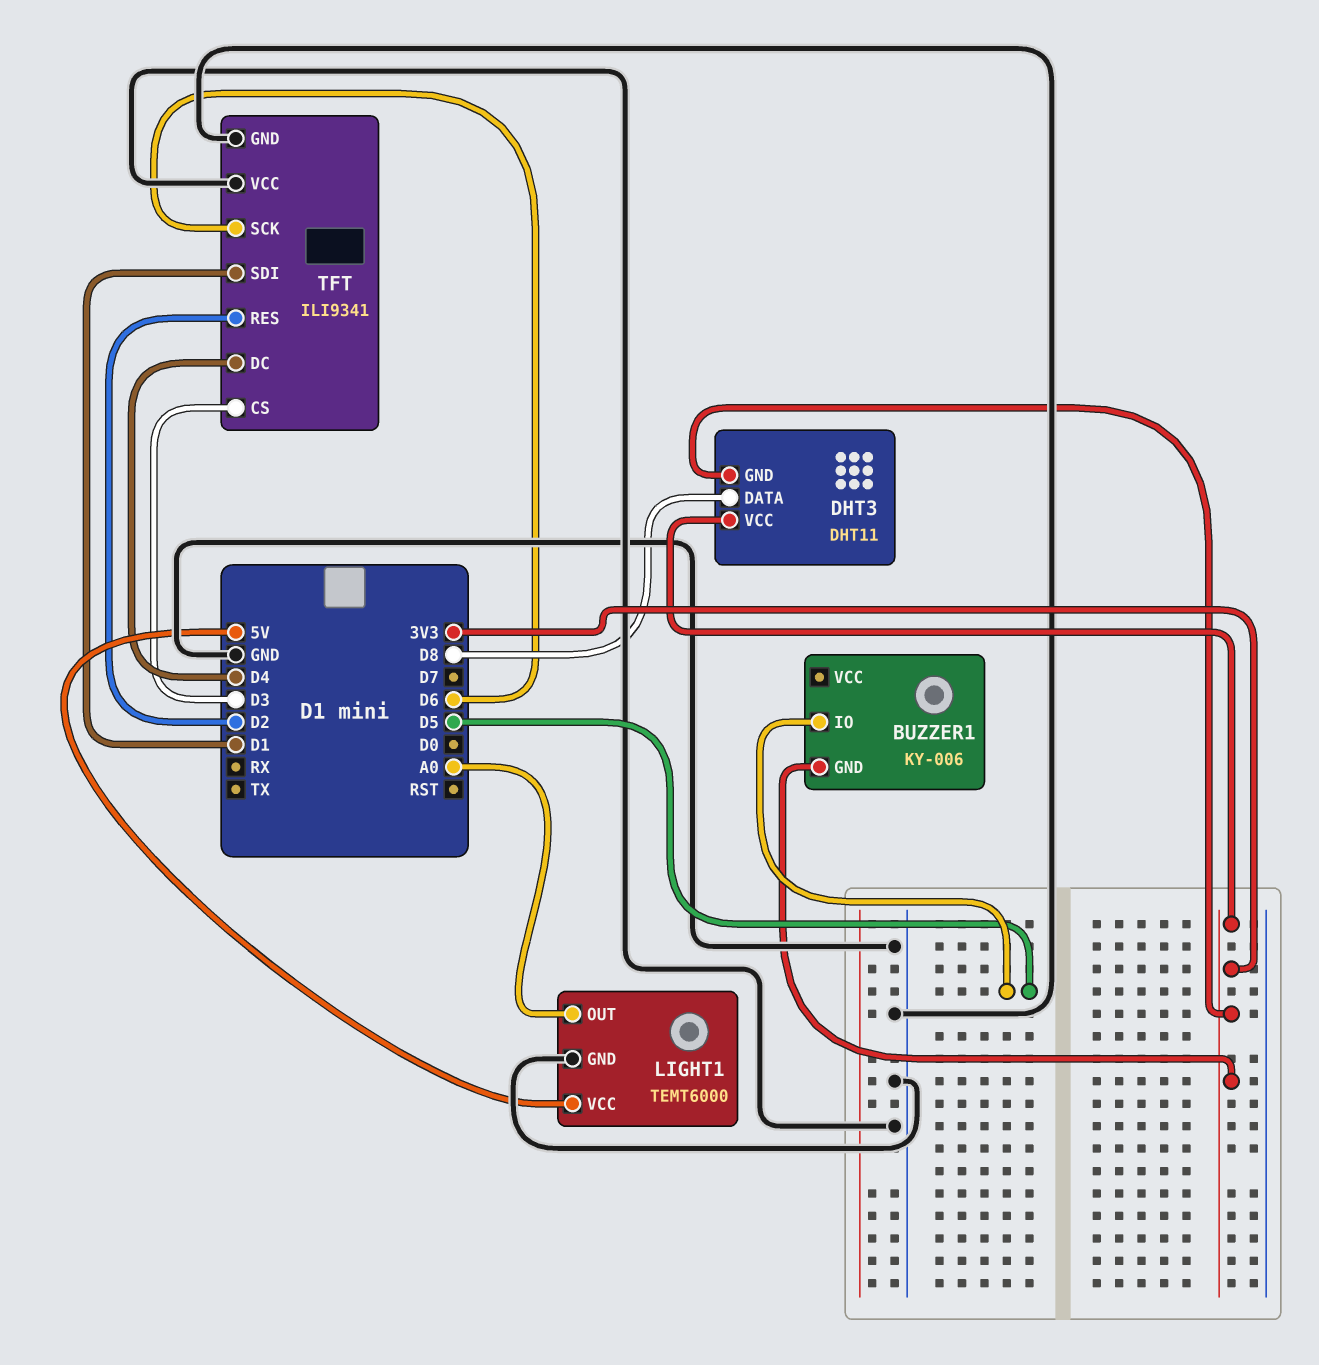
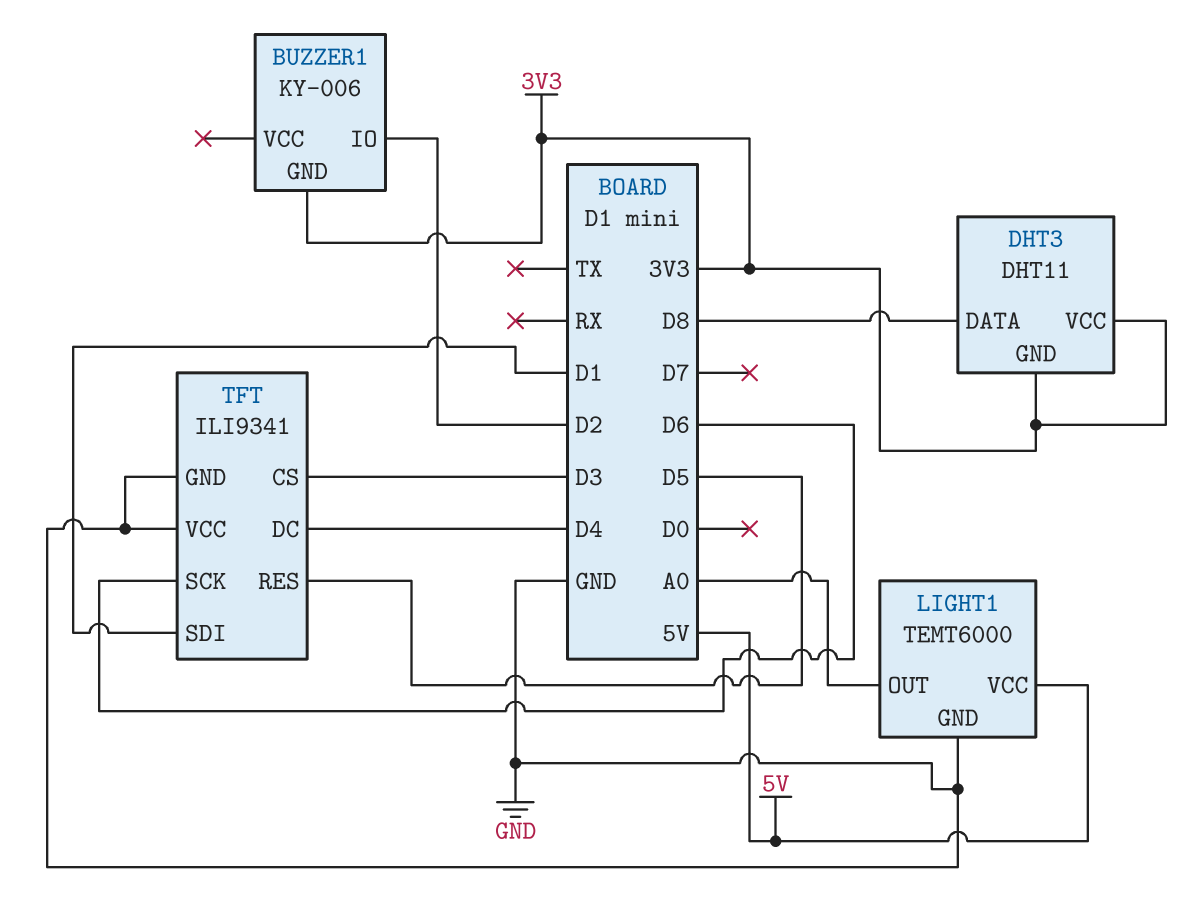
BUZZER1 pin IO: D5 -> D2
TFT pin RES: D2 -> D5

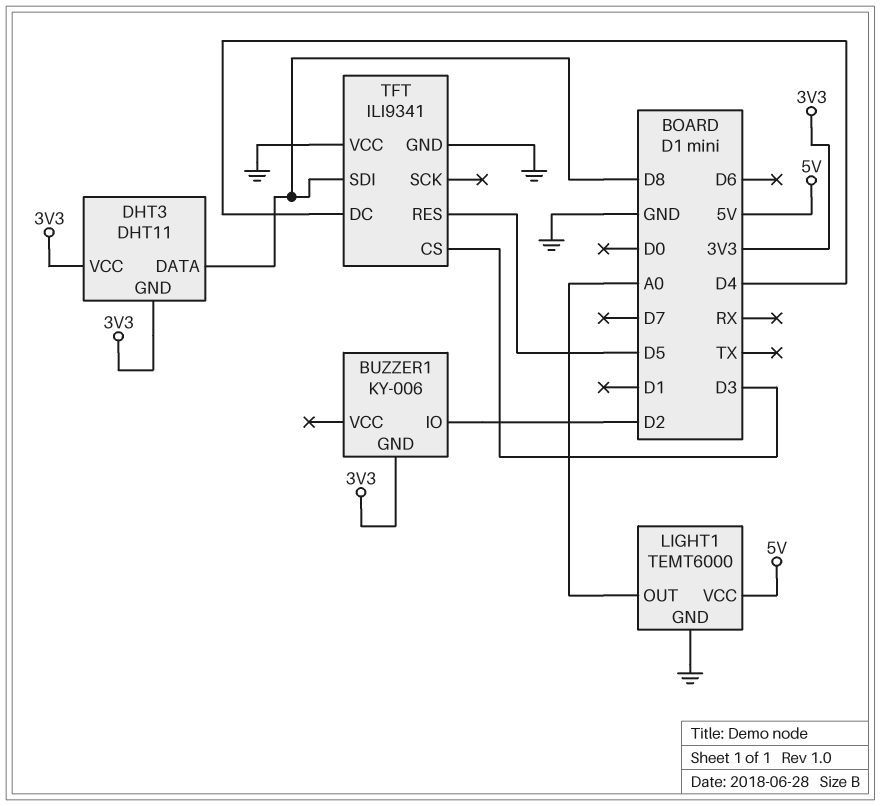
TFT pin SCK: D6 -> none
TFT pin SDI: D1 -> D8

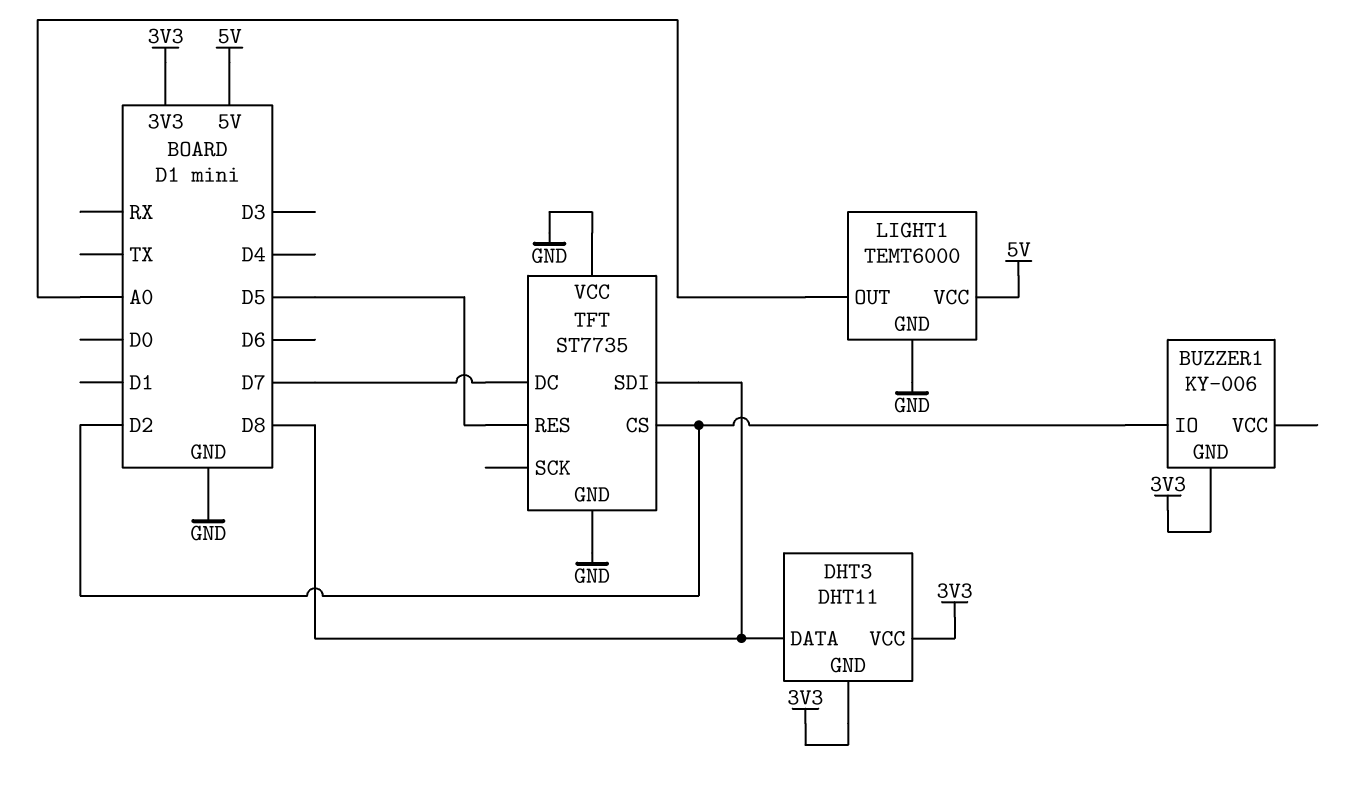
TFT: ILI9341 -> ST7735
TFT pin CS: D3 -> D2
TFT pin DC: D4 -> D7

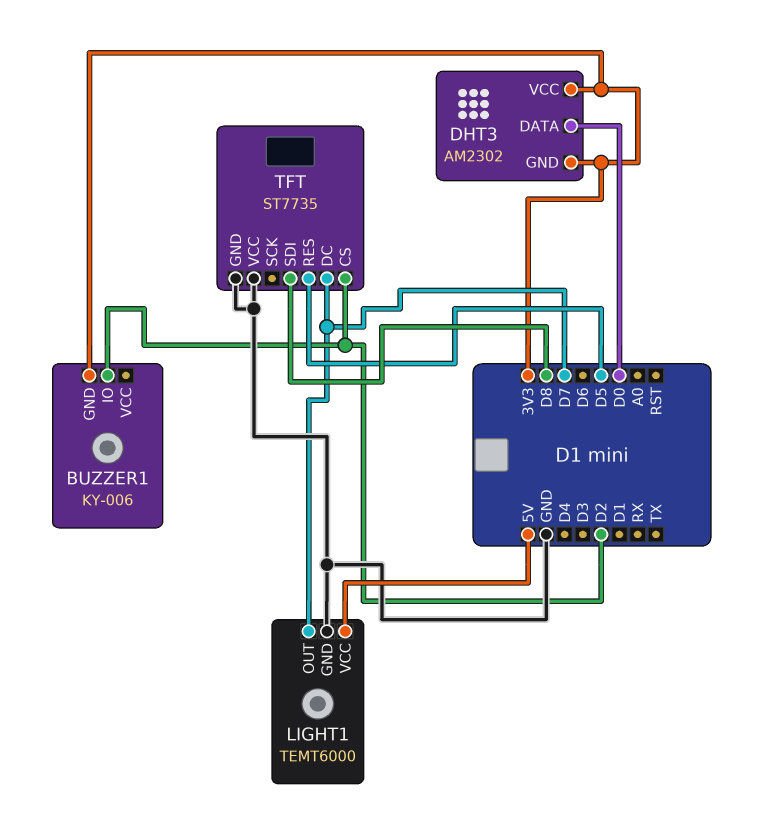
DHT3: DHT11 -> AM2302
DHT3 pin DATA: D8 -> D0
LIGHT1 pin OUT: A0 -> D7

